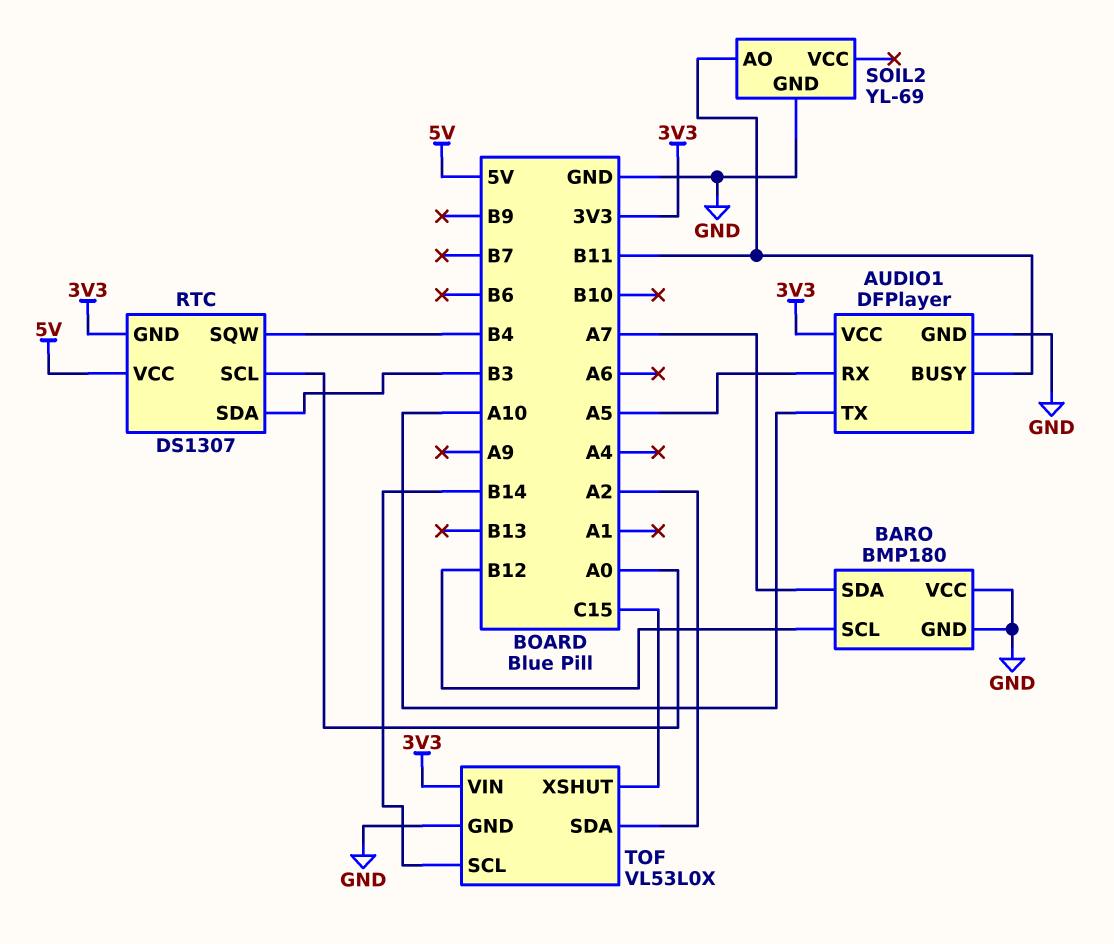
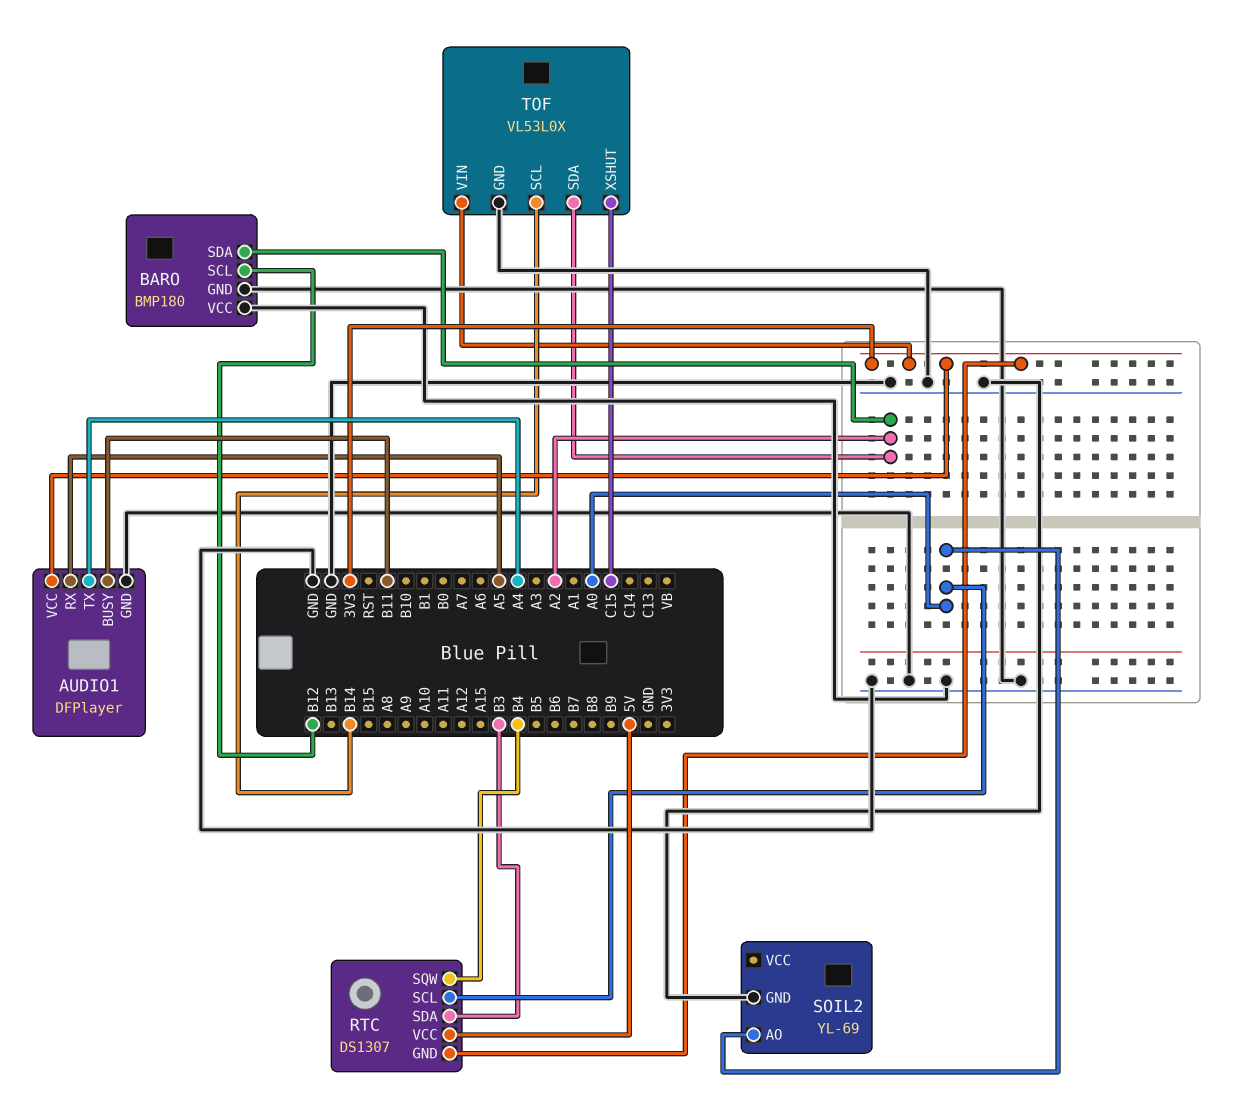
AUDIO1 pin TX: A10 -> A4
BARO pin SDA: A7 -> A2
SOIL2 pin AO: B11 -> A0

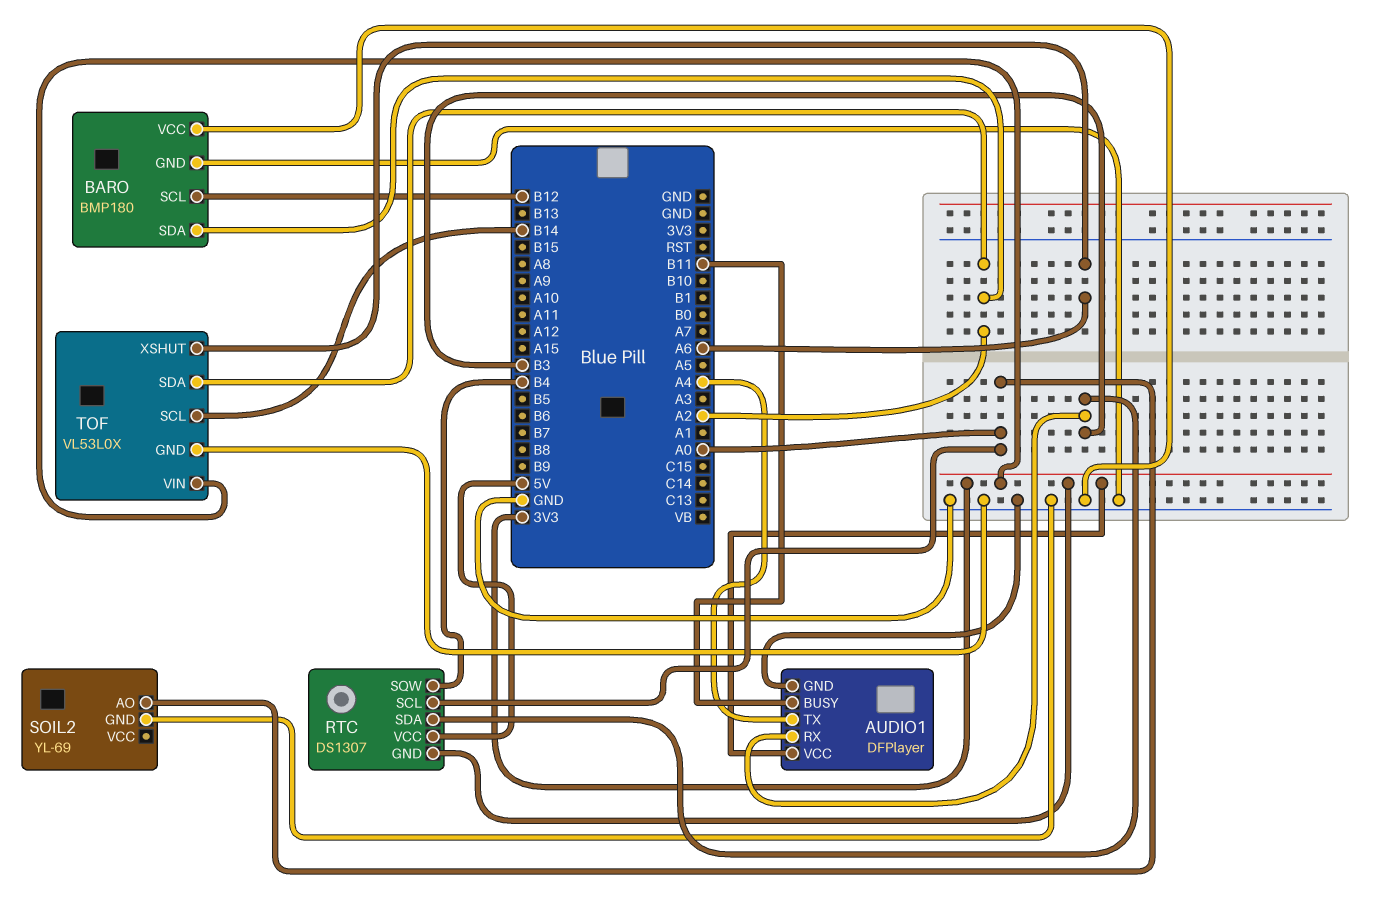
AUDIO1 pin RX: A5 -> B3
TOF pin XSHUT: C15 -> A6

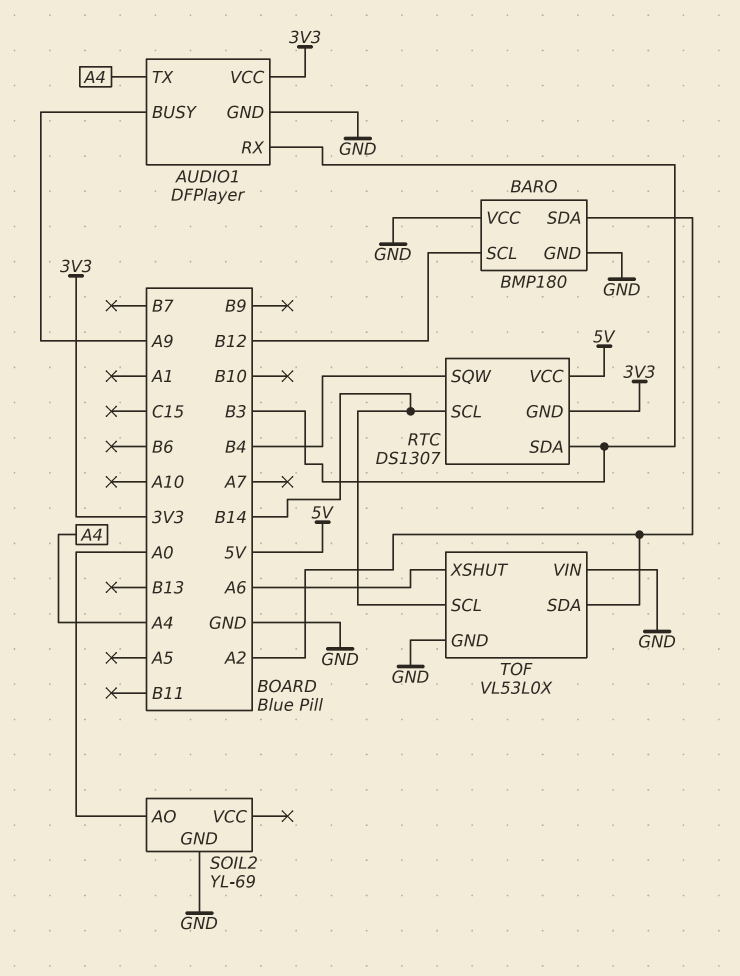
AUDIO1 pin BUSY: B11 -> A9
RTC pin SCL: A0 -> B14
TOF pin VIN: 3V3 -> GND

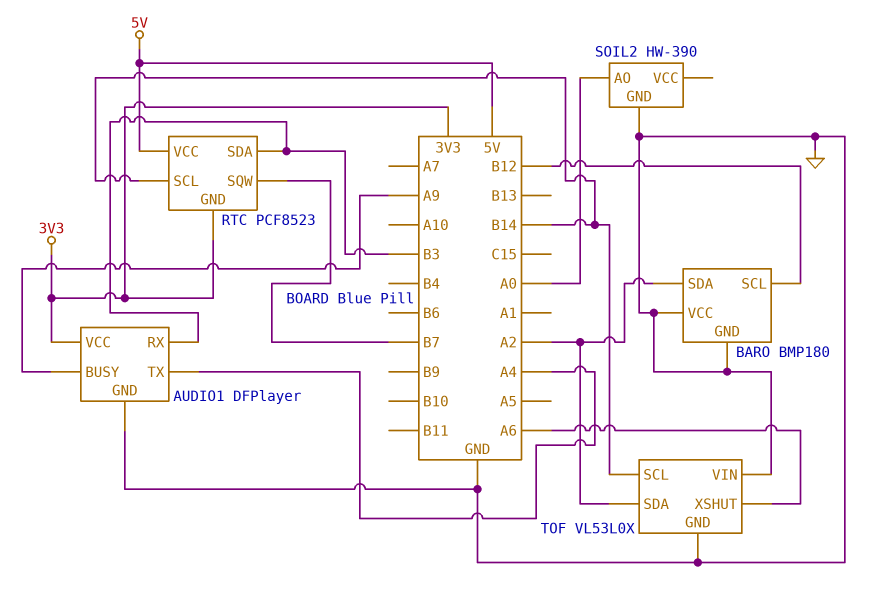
RTC: DS1307 -> PCF8523
RTC pin SQW: B4 -> B7
SOIL2: YL-69 -> HW-390

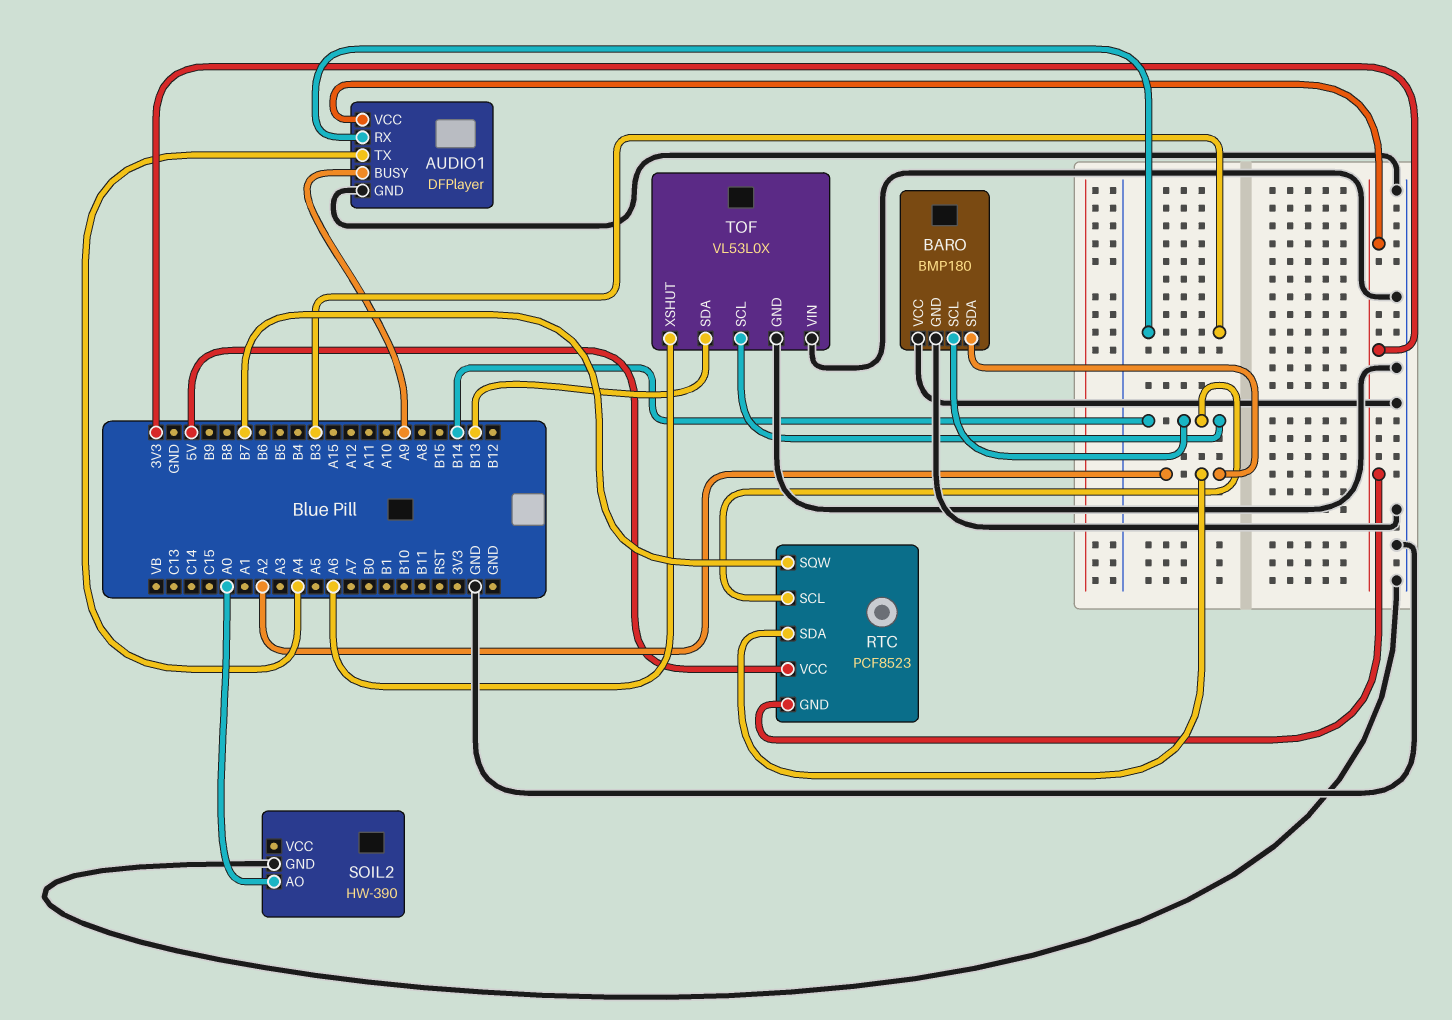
BARO pin SCL: B12 -> B14
RTC pin SDA: B3 -> A2
TOF pin SDA: A2 -> B13

